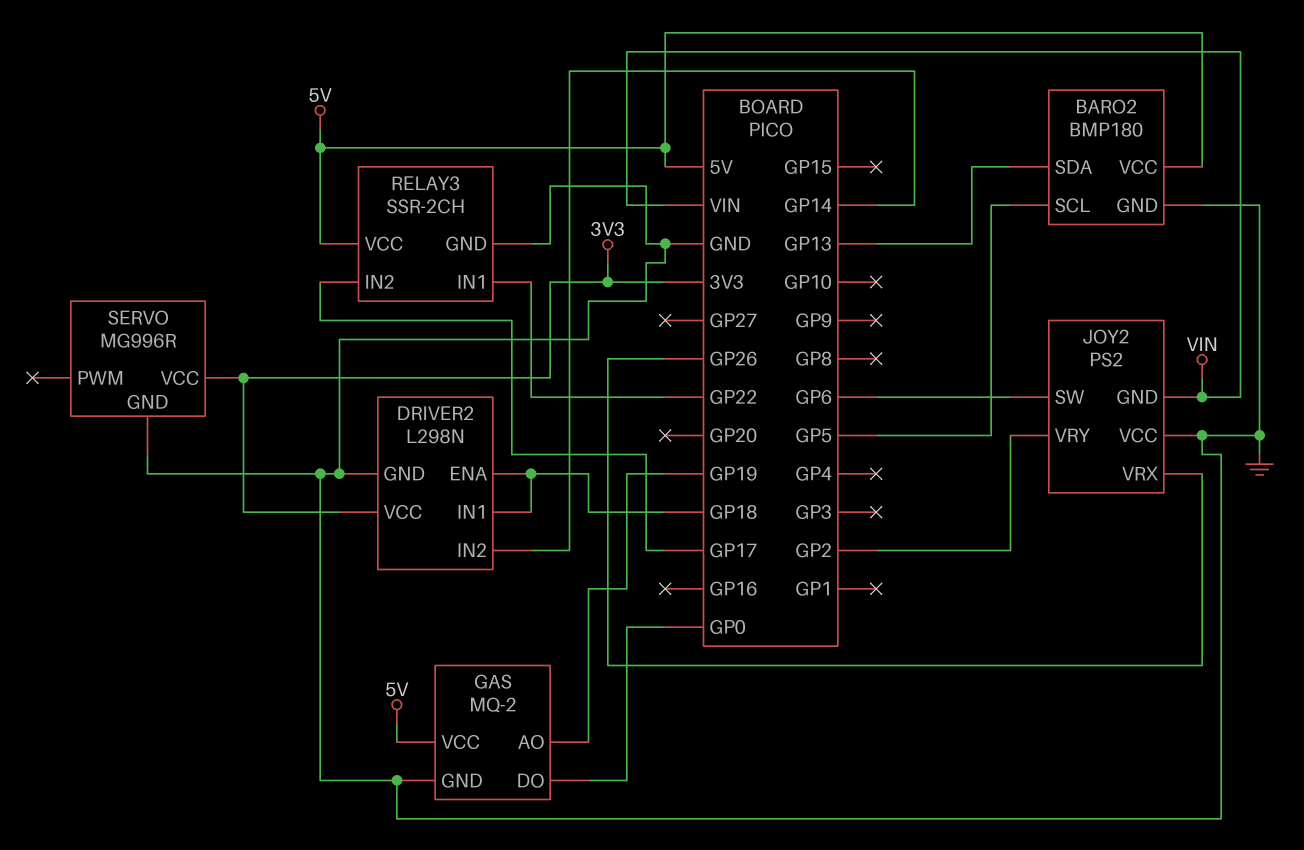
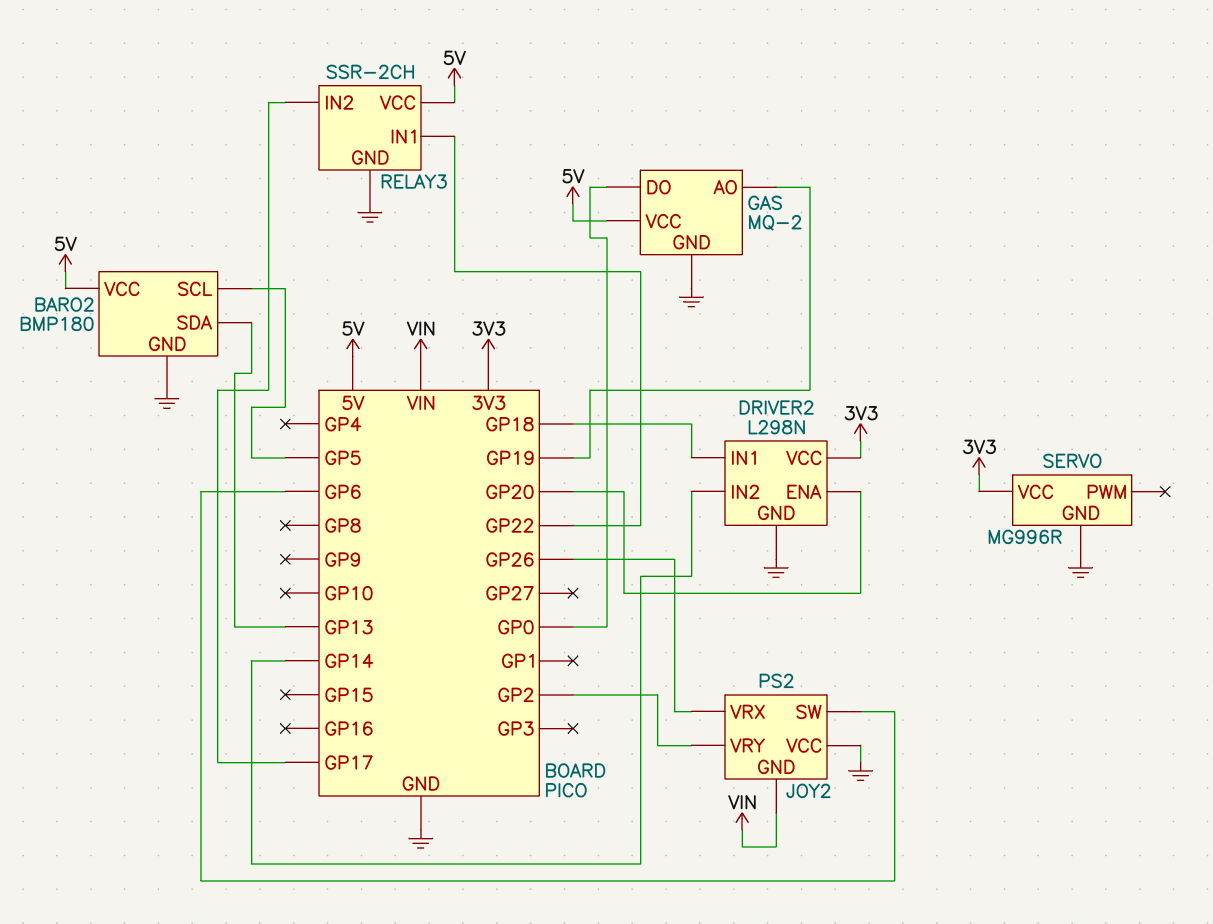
DRIVER2 pin ENA: GP18 -> GP20

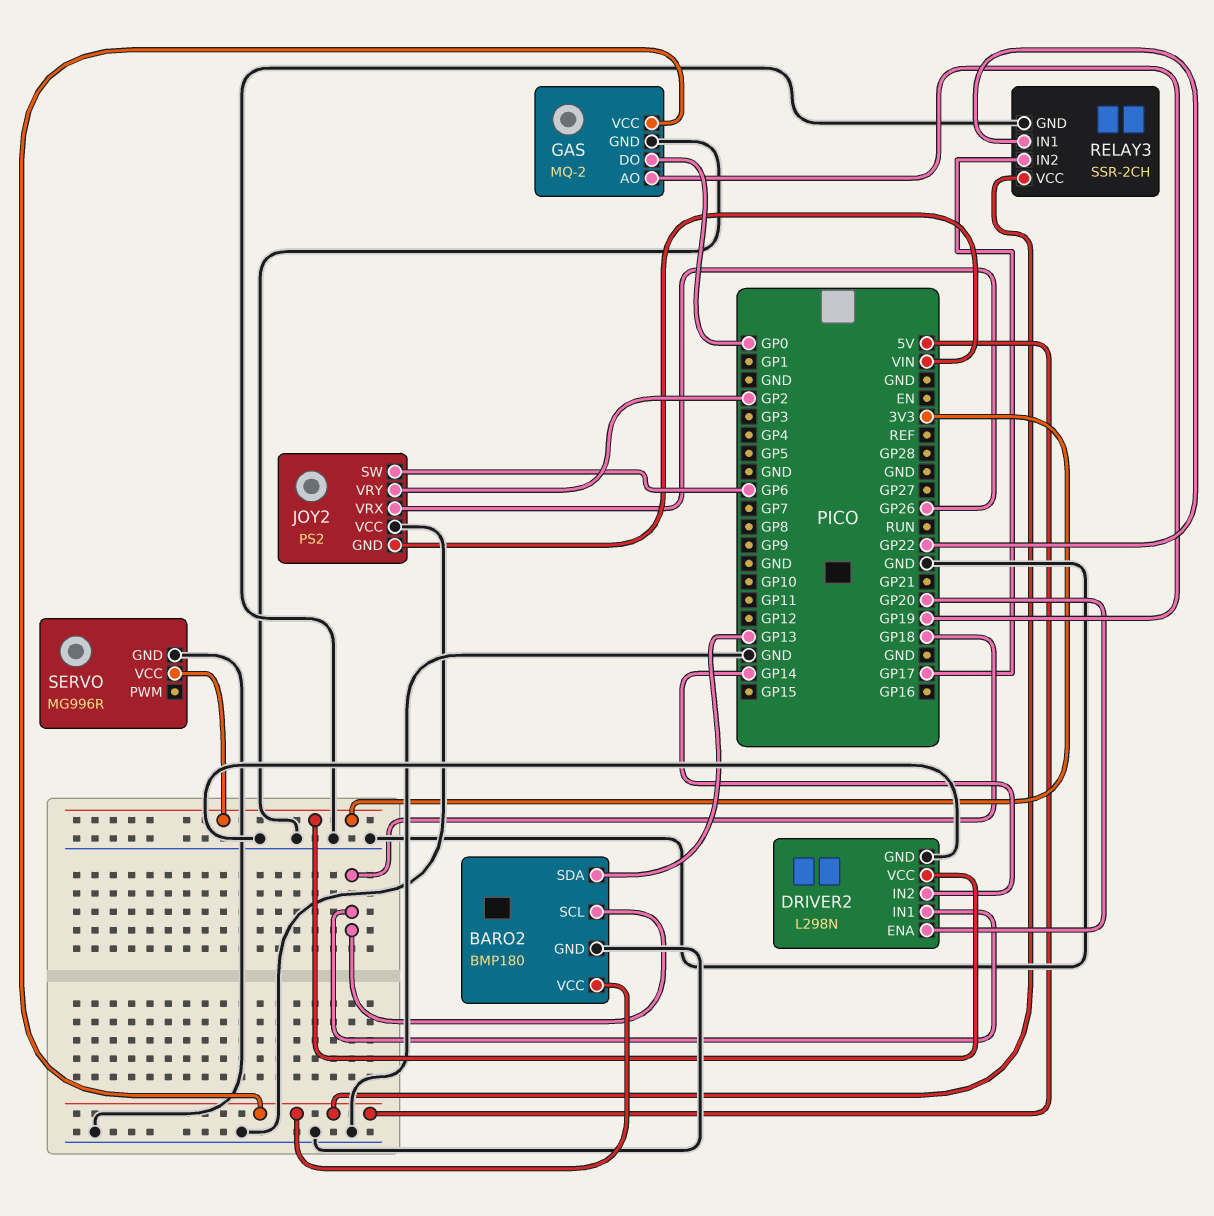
BARO2 pin SCL: GP5 -> GP18

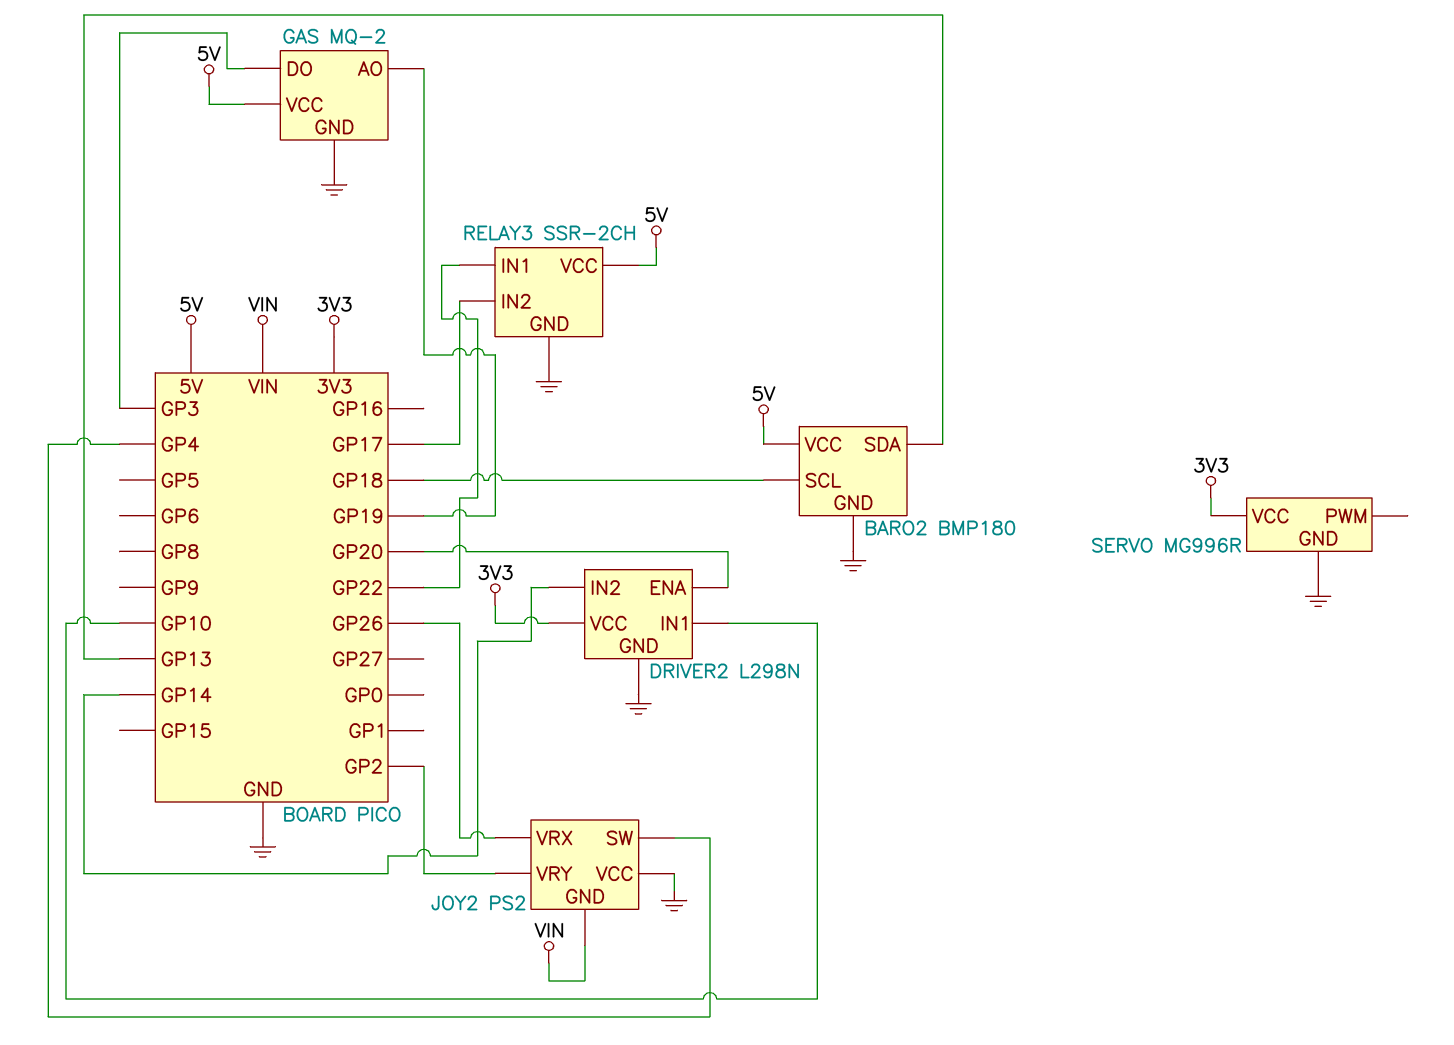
DRIVER2 pin IN1: GP18 -> GP10
GAS pin DO: GP0 -> GP3
JOY2 pin SW: GP6 -> GP4

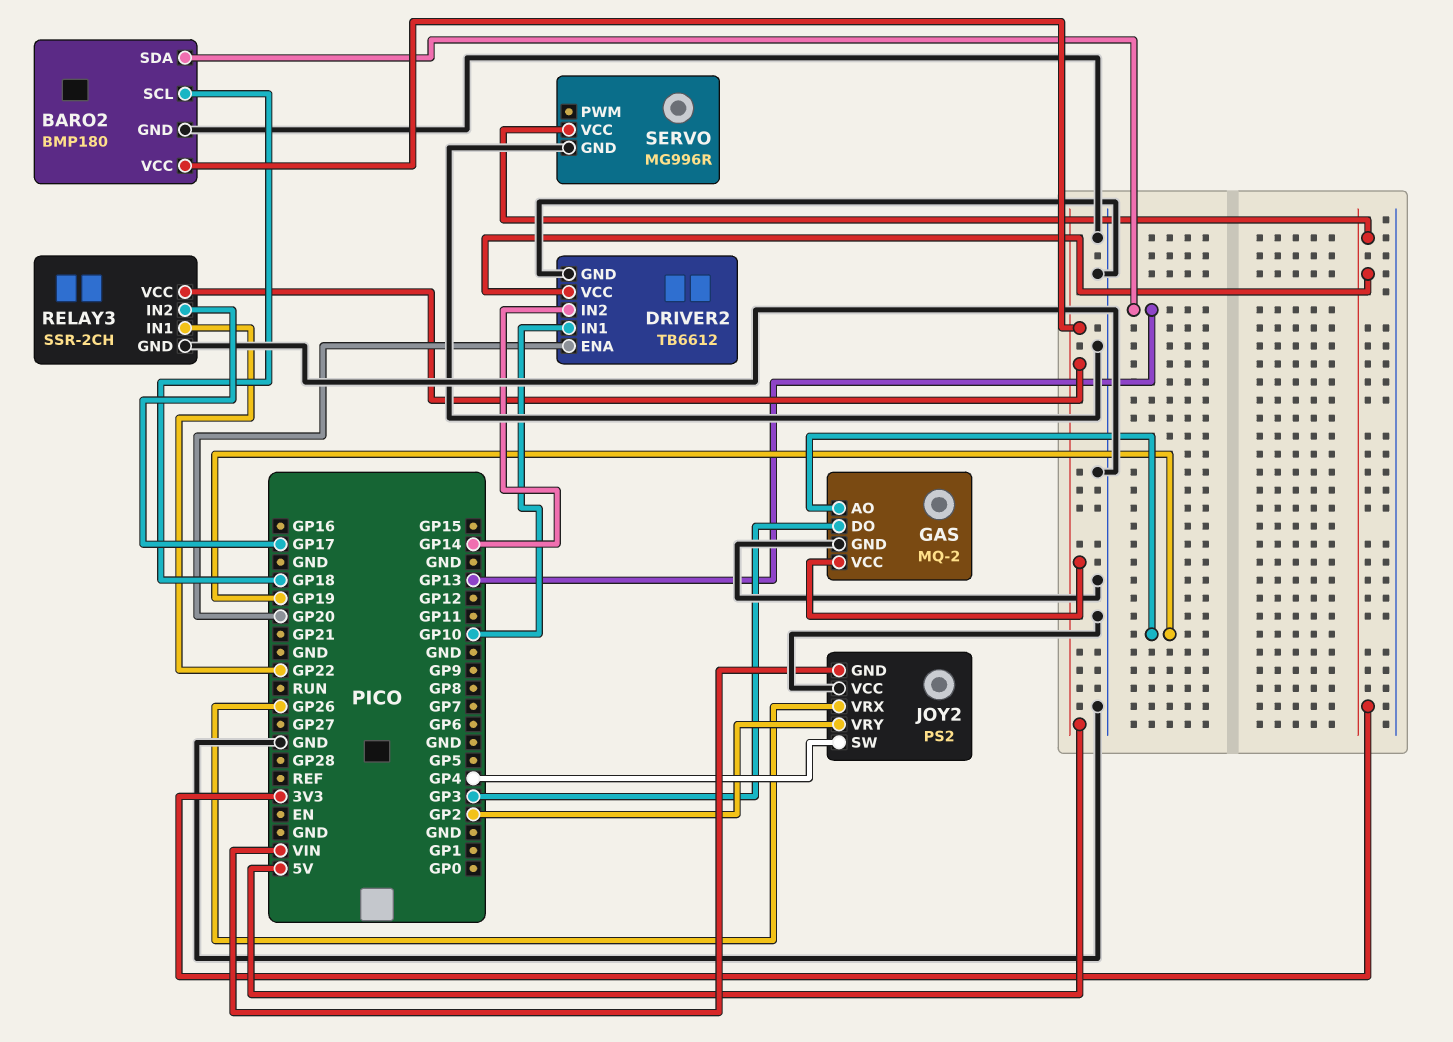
DRIVER2: L298N -> TB6612

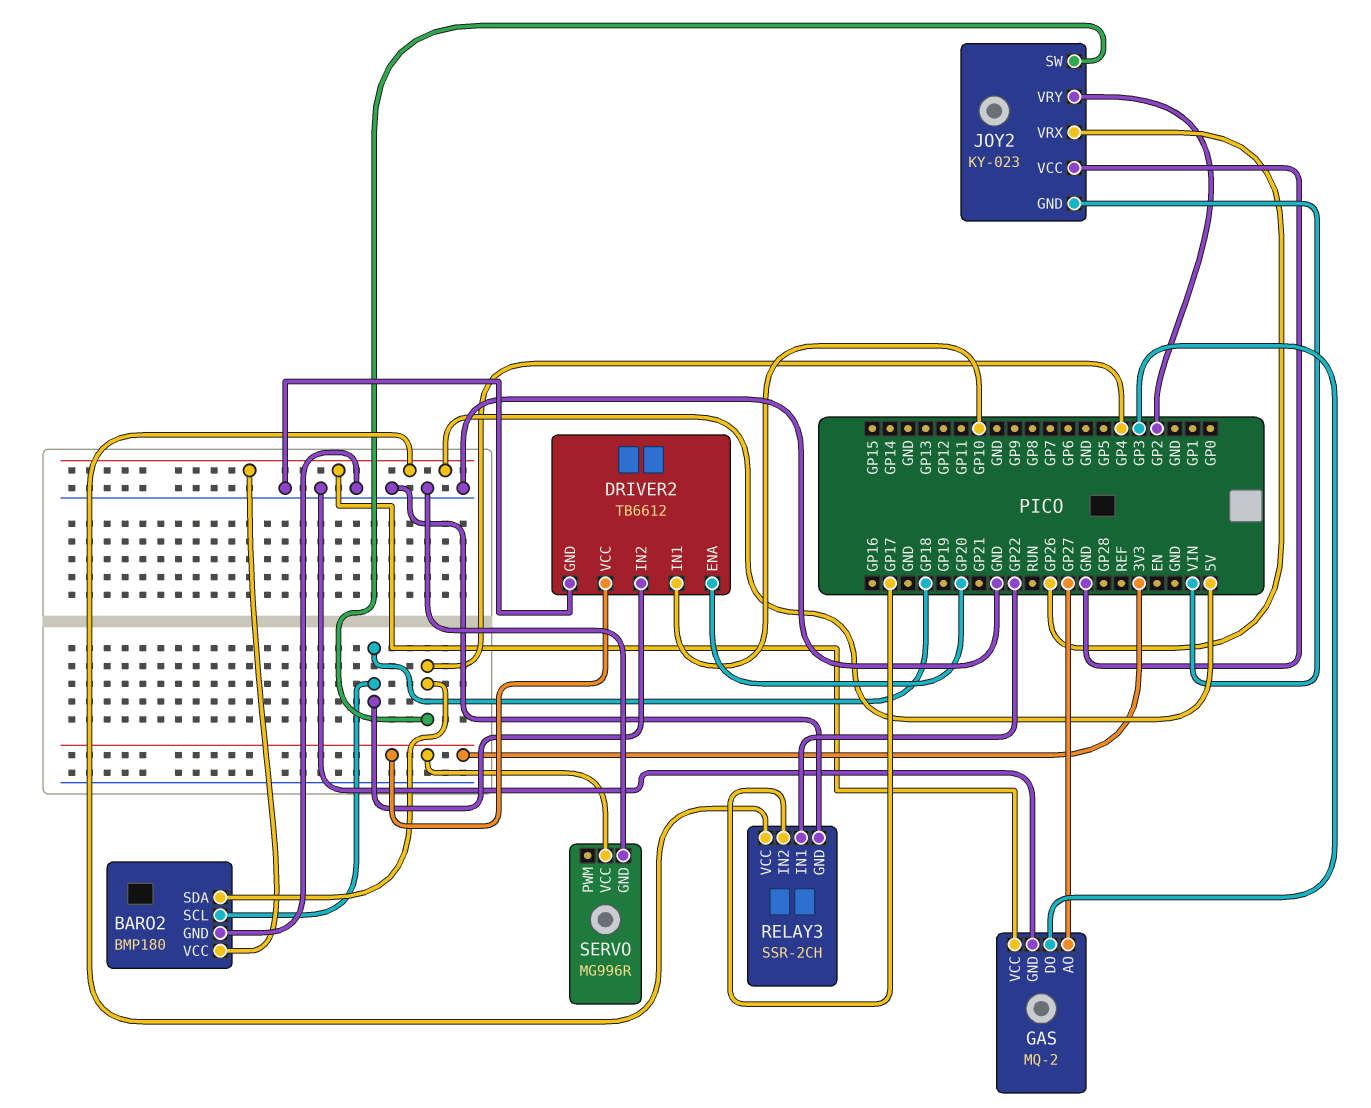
BARO2 pin SDA: GP13 -> GP4
DRIVER2 pin IN2: GP14 -> GP18
GAS pin AO: GP19 -> GP27
JOY2: PS2 -> KY-023

